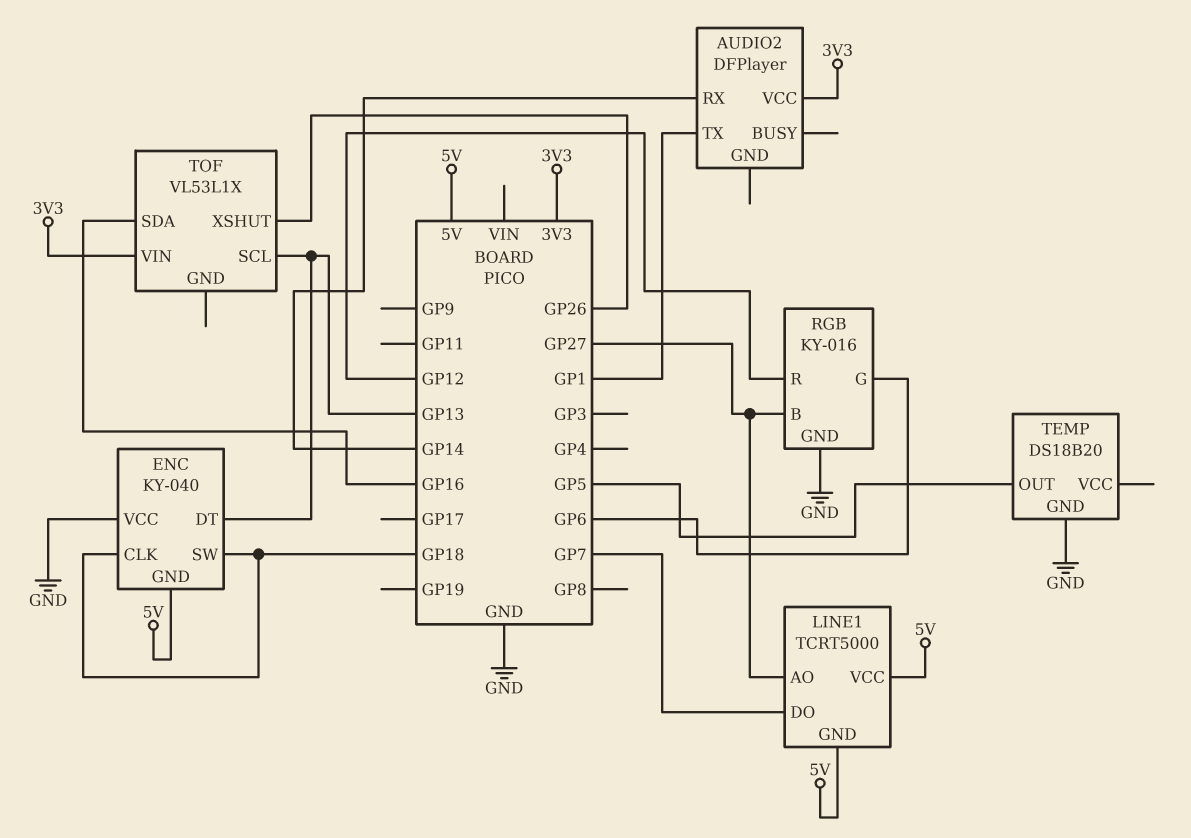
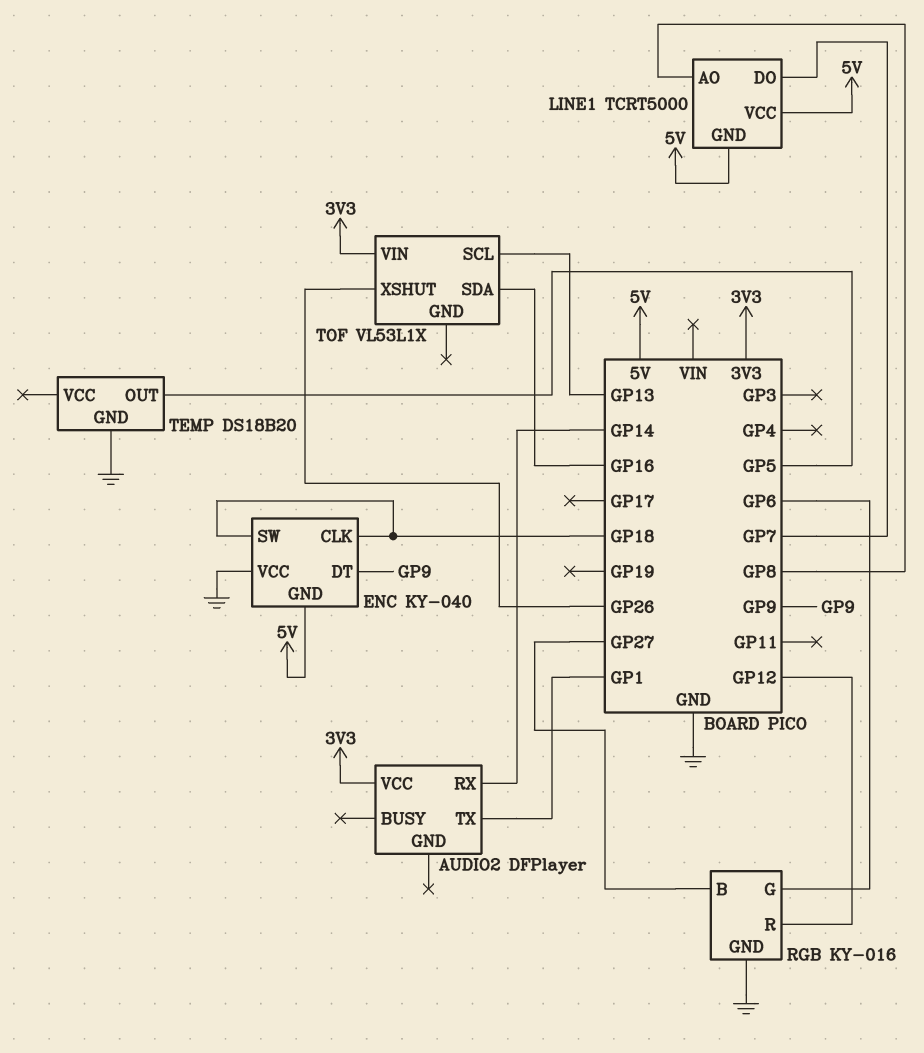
ENC pin DT: GP13 -> GP9
LINE1 pin AO: GP27 -> GP8

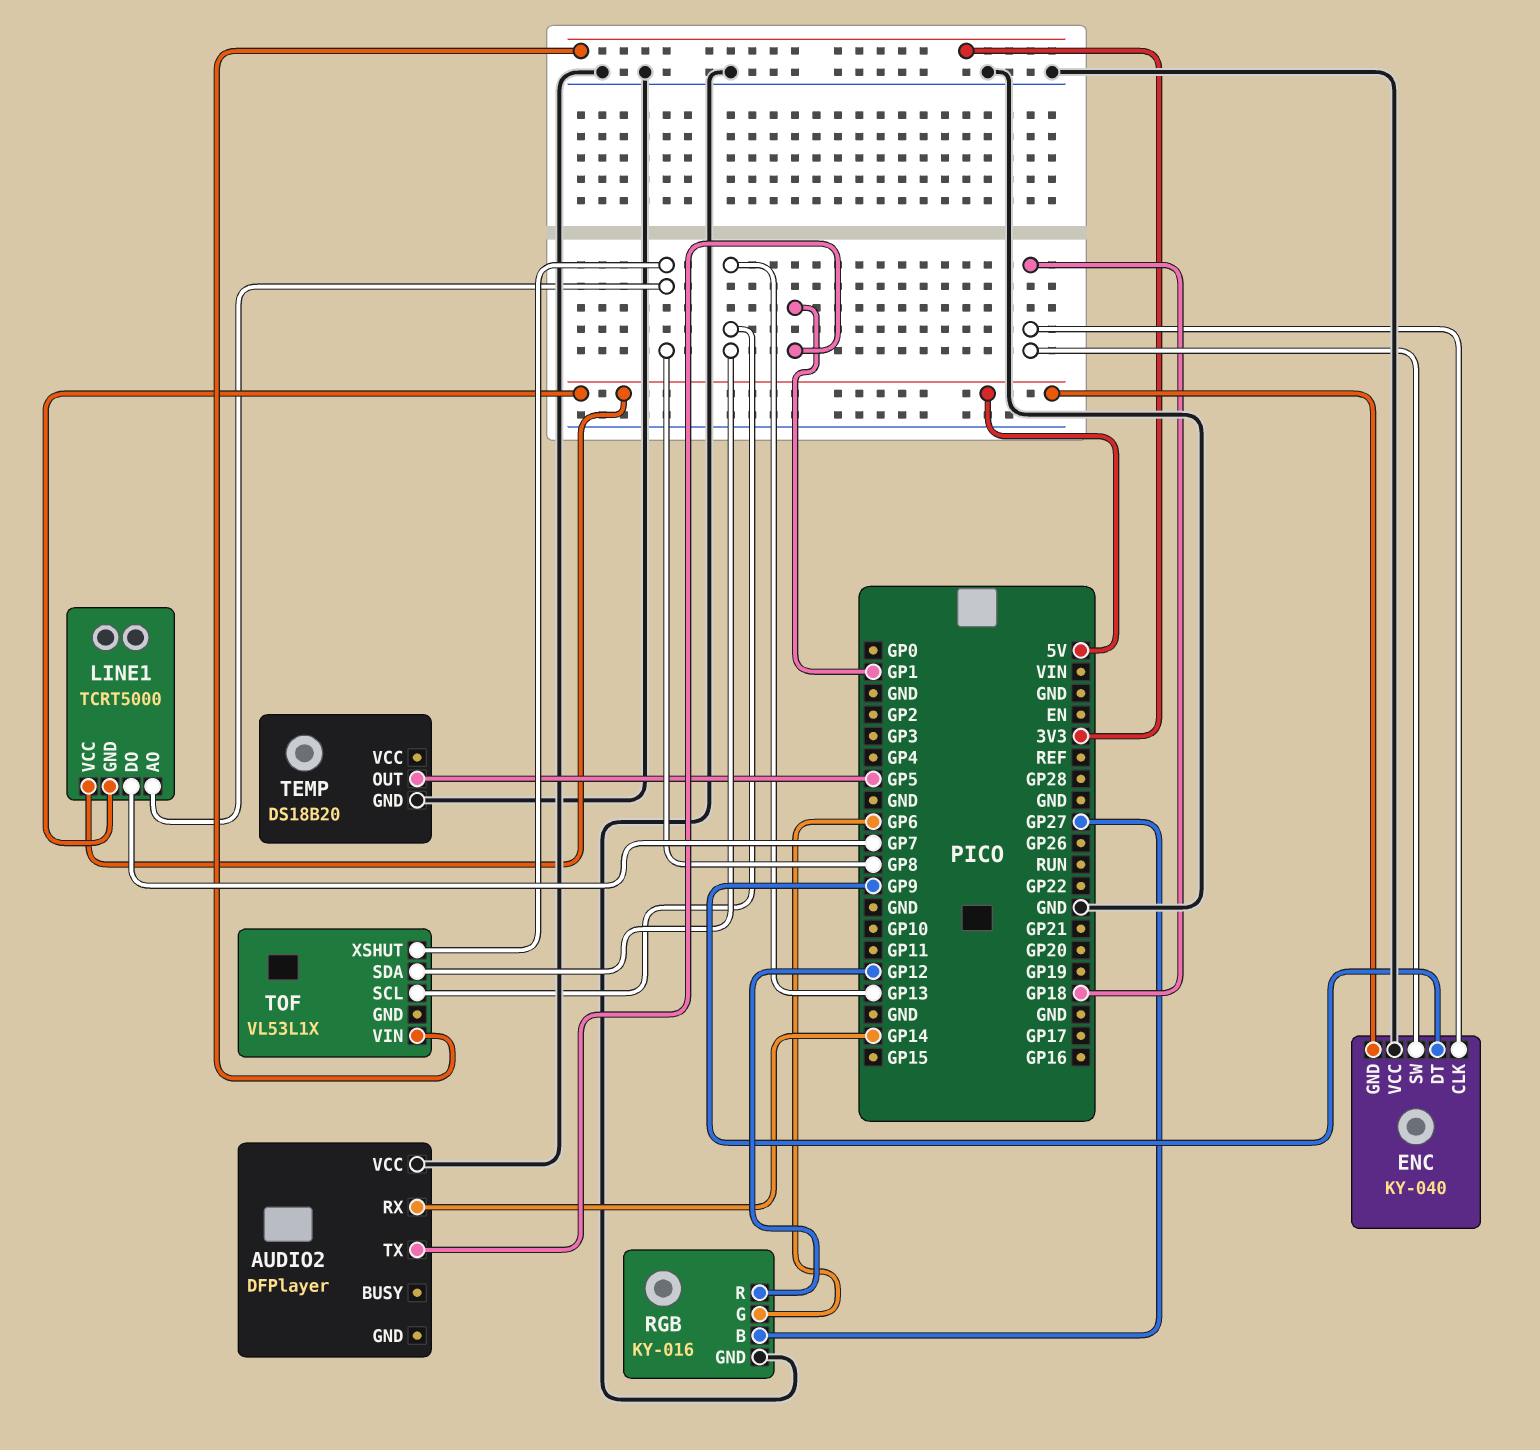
AUDIO2 pin VCC: 3V3 -> GND
TOF pin SDA: GP16 -> GP13
TOF pin XSHUT: GP26 -> GP8

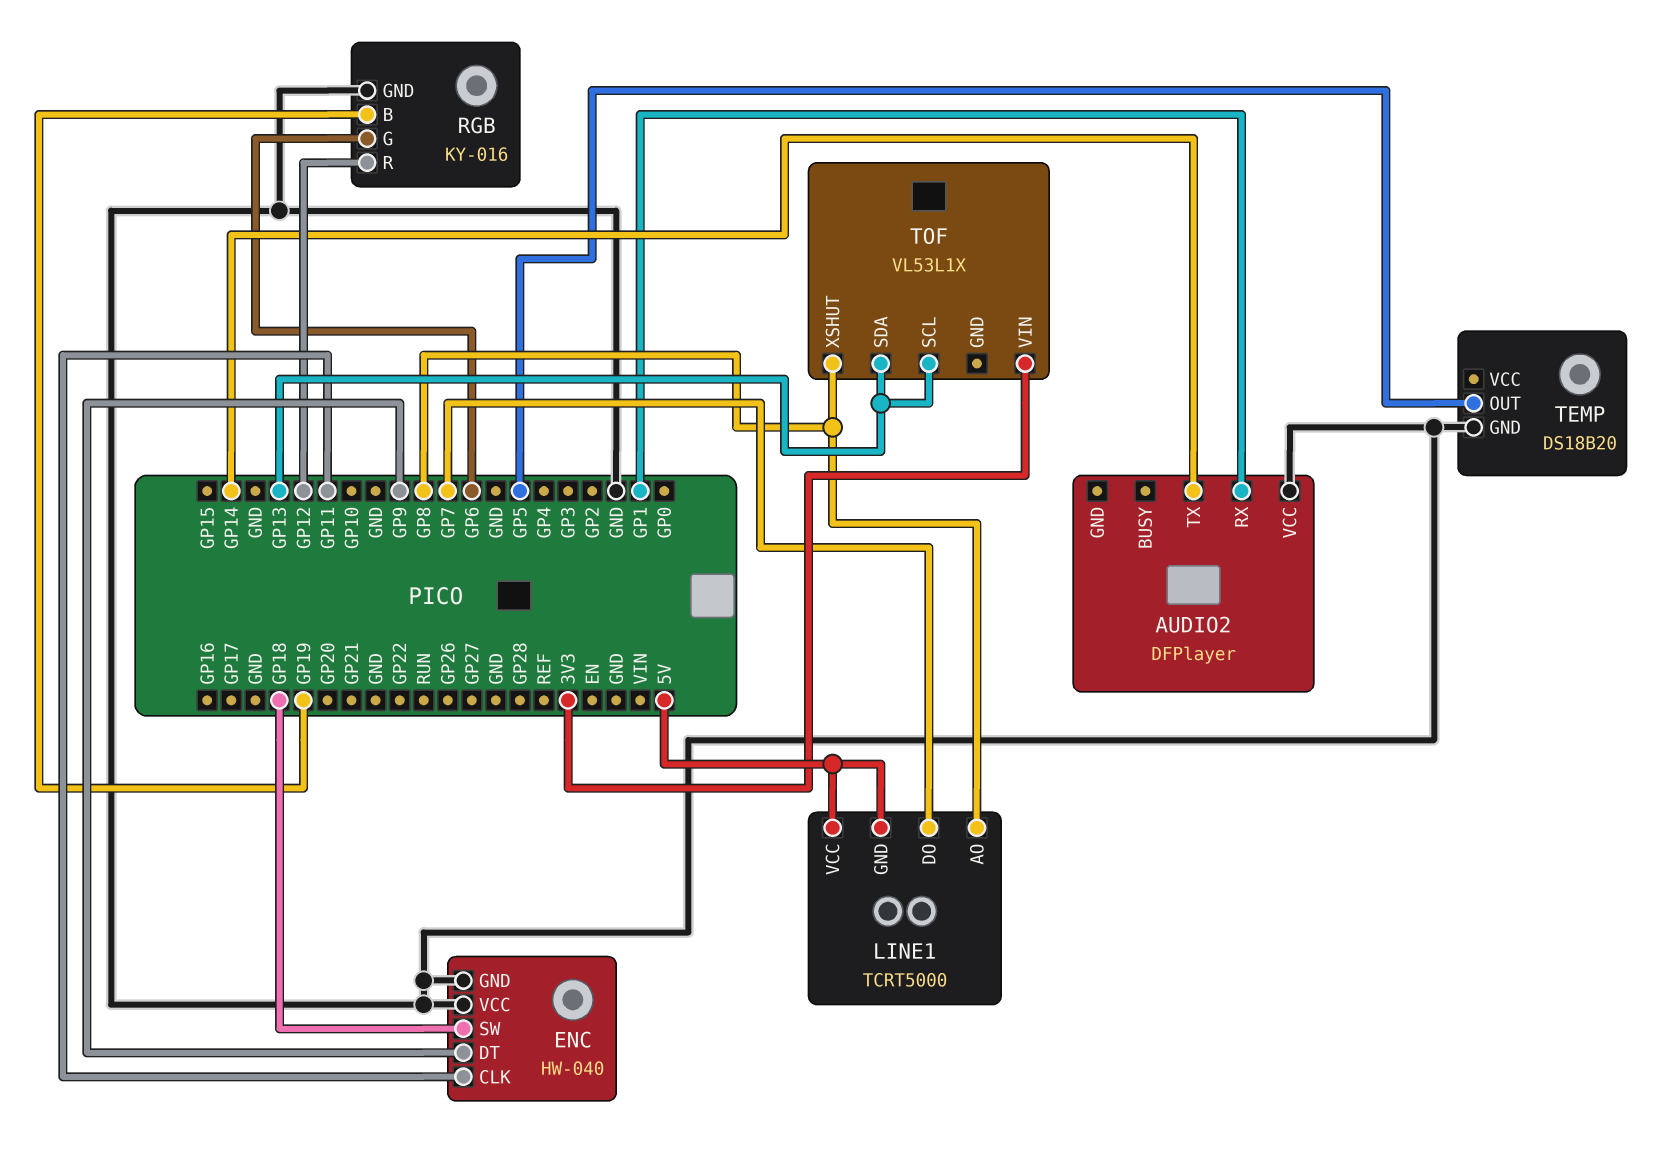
AUDIO2 pin RX: GP14 -> GP1
AUDIO2 pin TX: GP1 -> GP14
ENC: KY-040 -> HW-040
ENC pin CLK: GP18 -> GP11
ENC pin GND: 5V -> GND
RGB pin B: GP27 -> GP19

